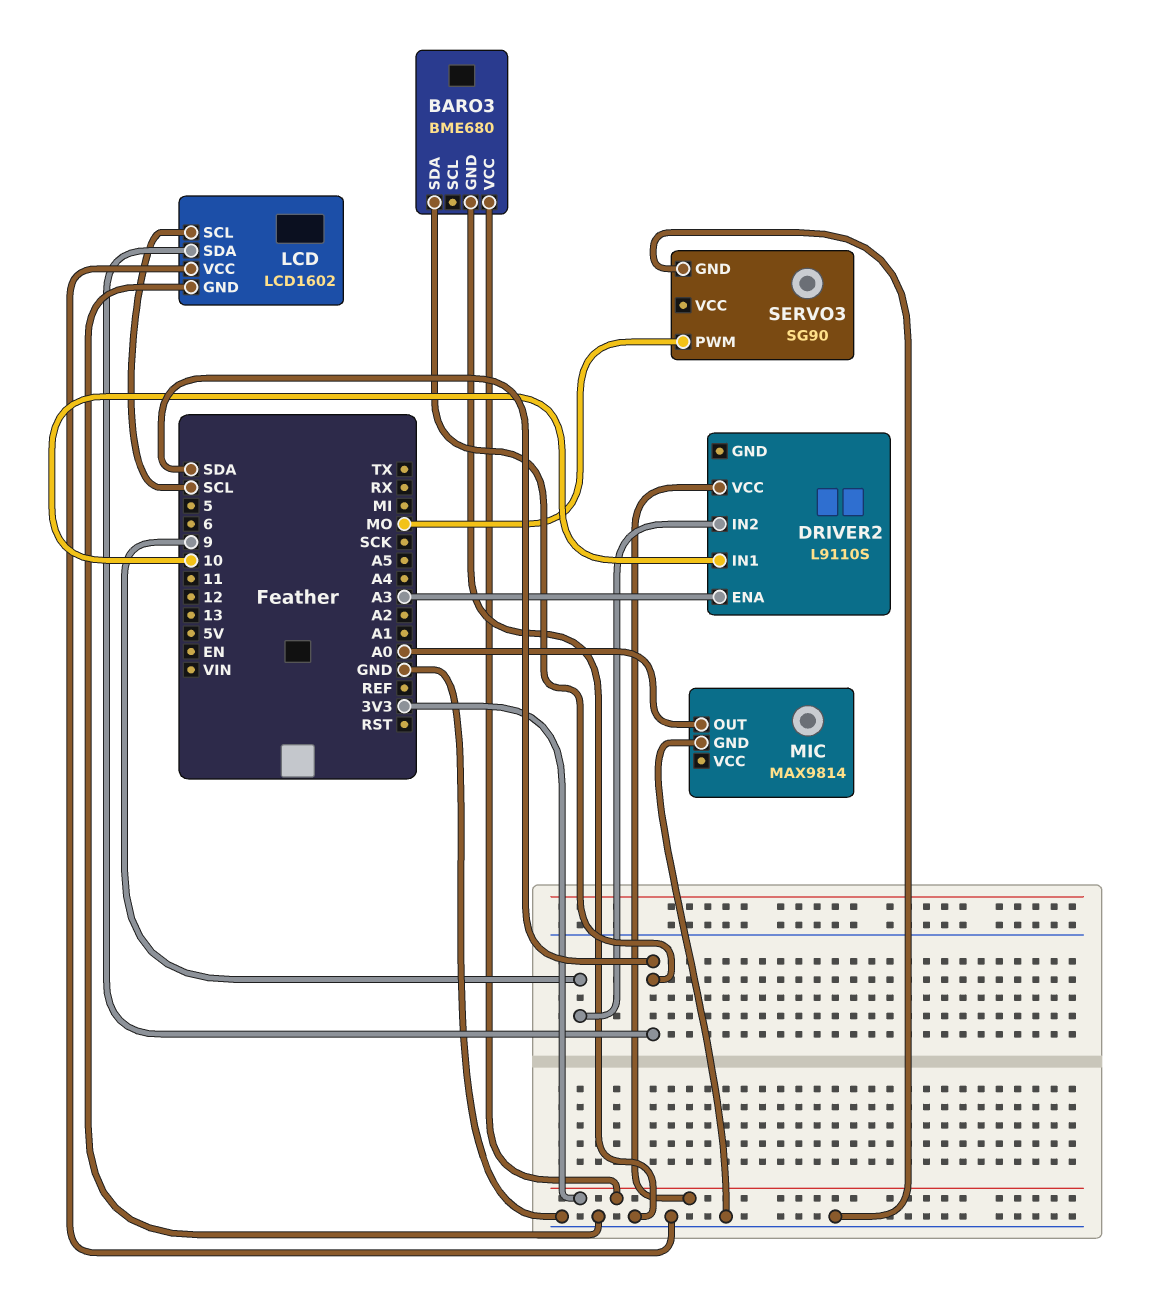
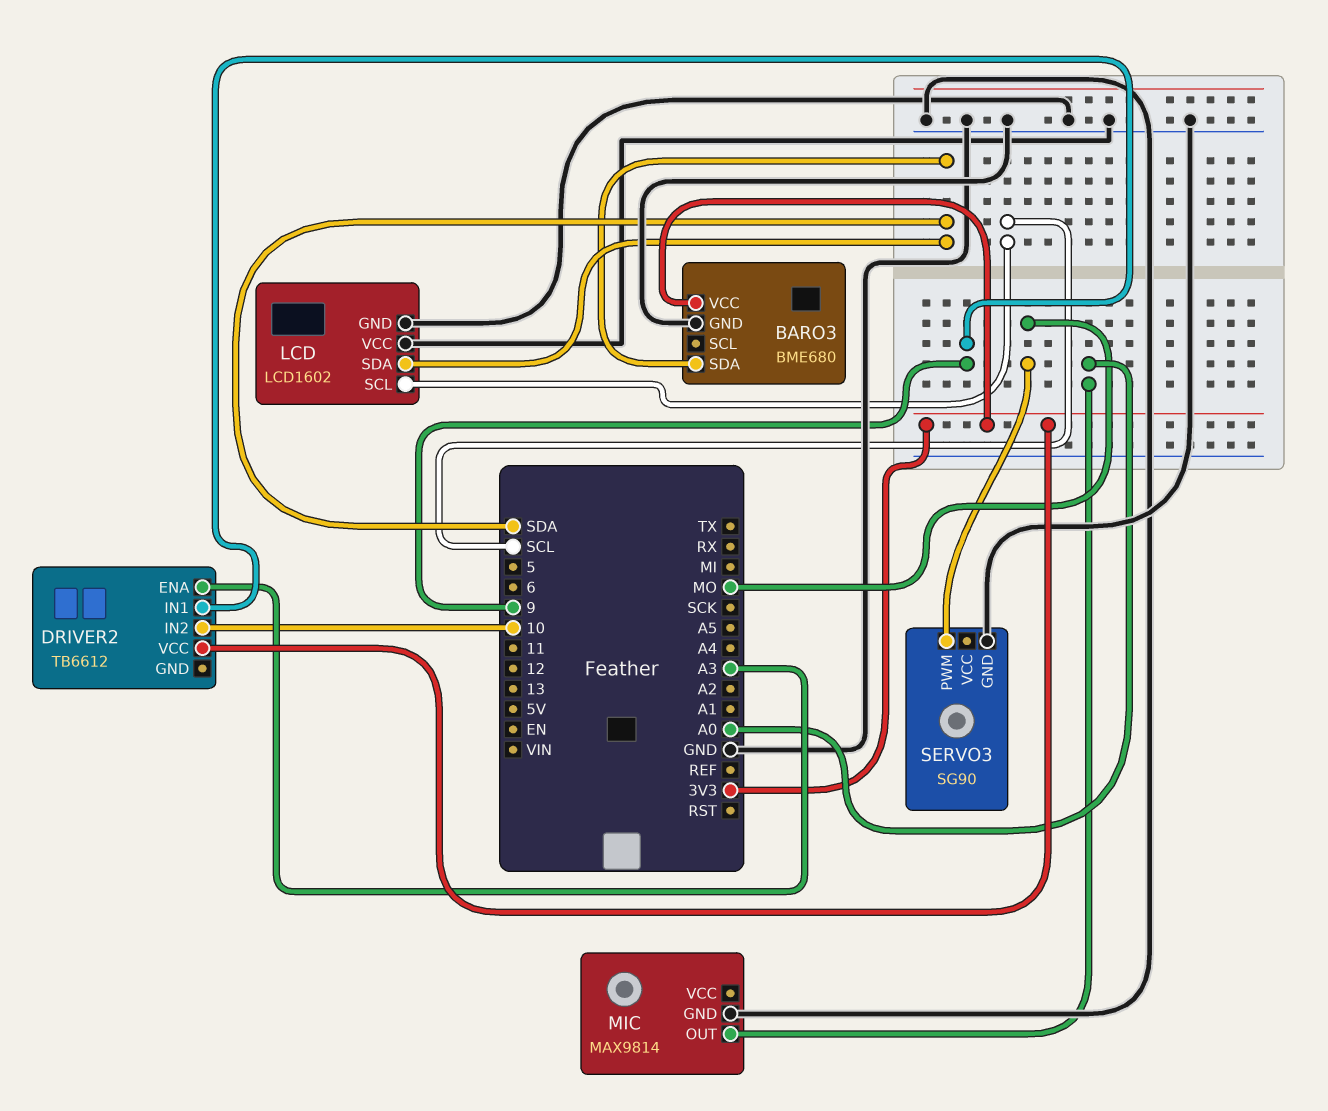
DRIVER2: L9110S -> TB6612
DRIVER2 pin IN1: 10 -> 9
DRIVER2 pin IN2: 9 -> 10

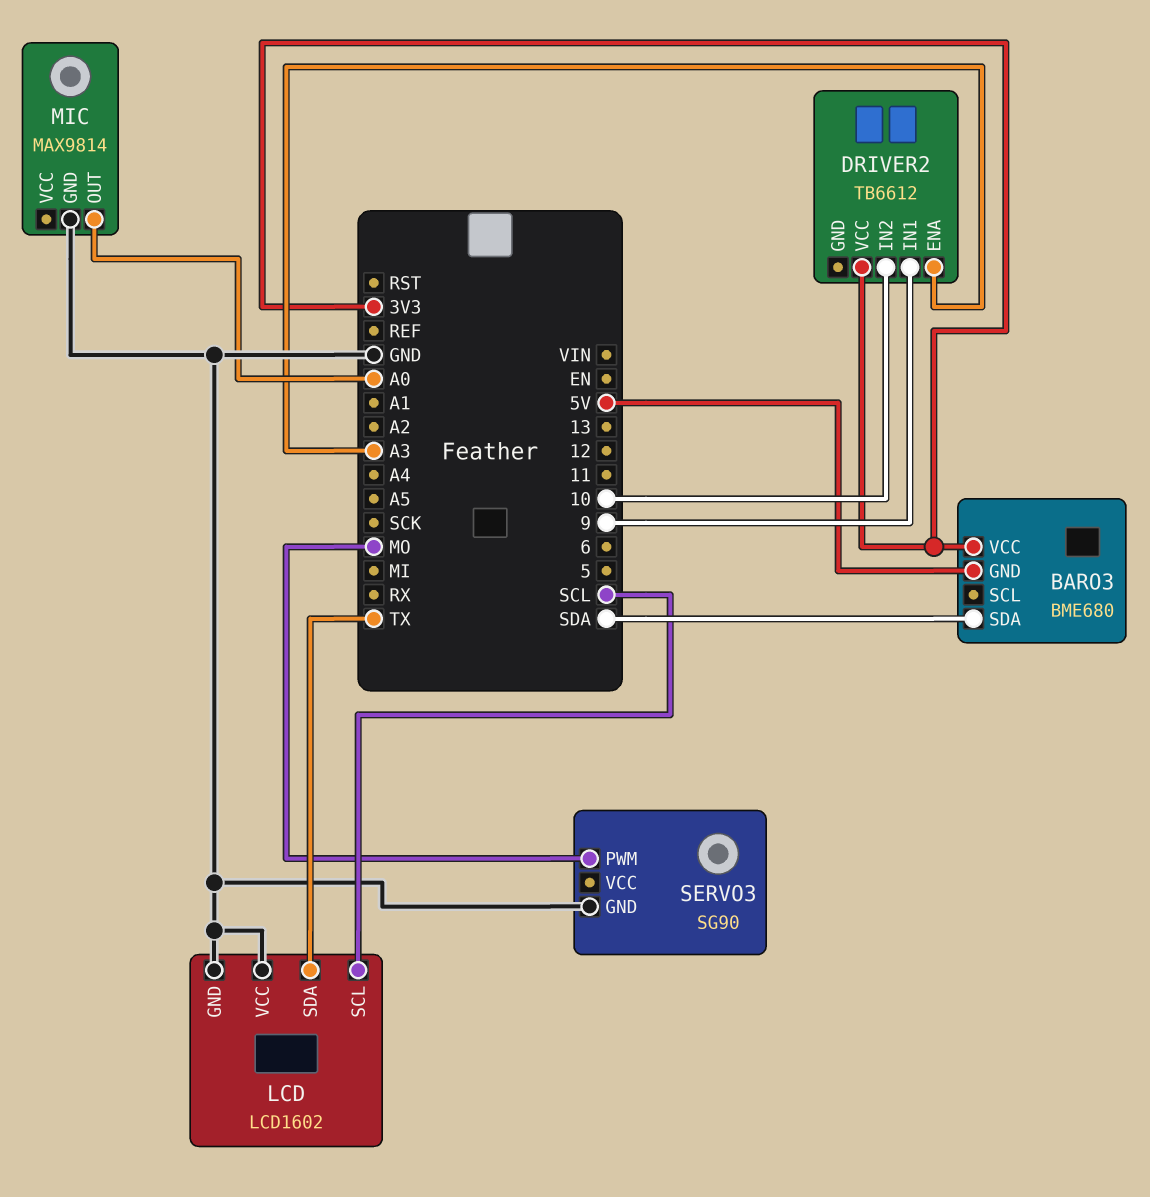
BARO3 pin GND: GND -> 5V
LCD pin SDA: SDA -> TX

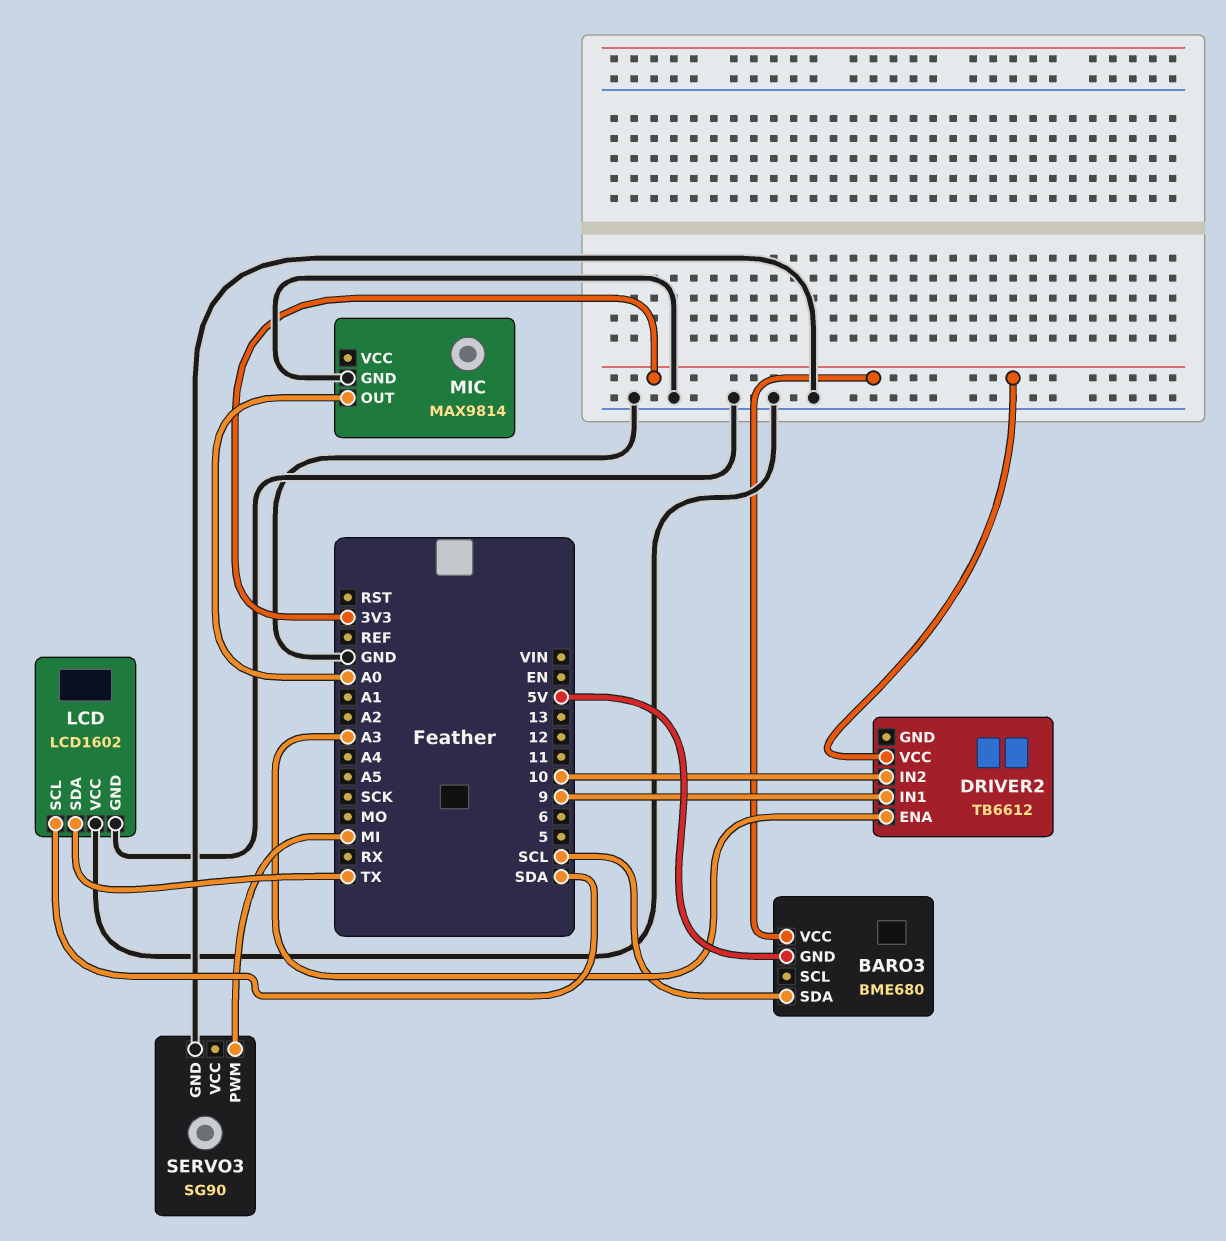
BARO3 pin SDA: SDA -> SCL
LCD pin SCL: SCL -> SDA
SERVO3 pin PWM: MO -> MI

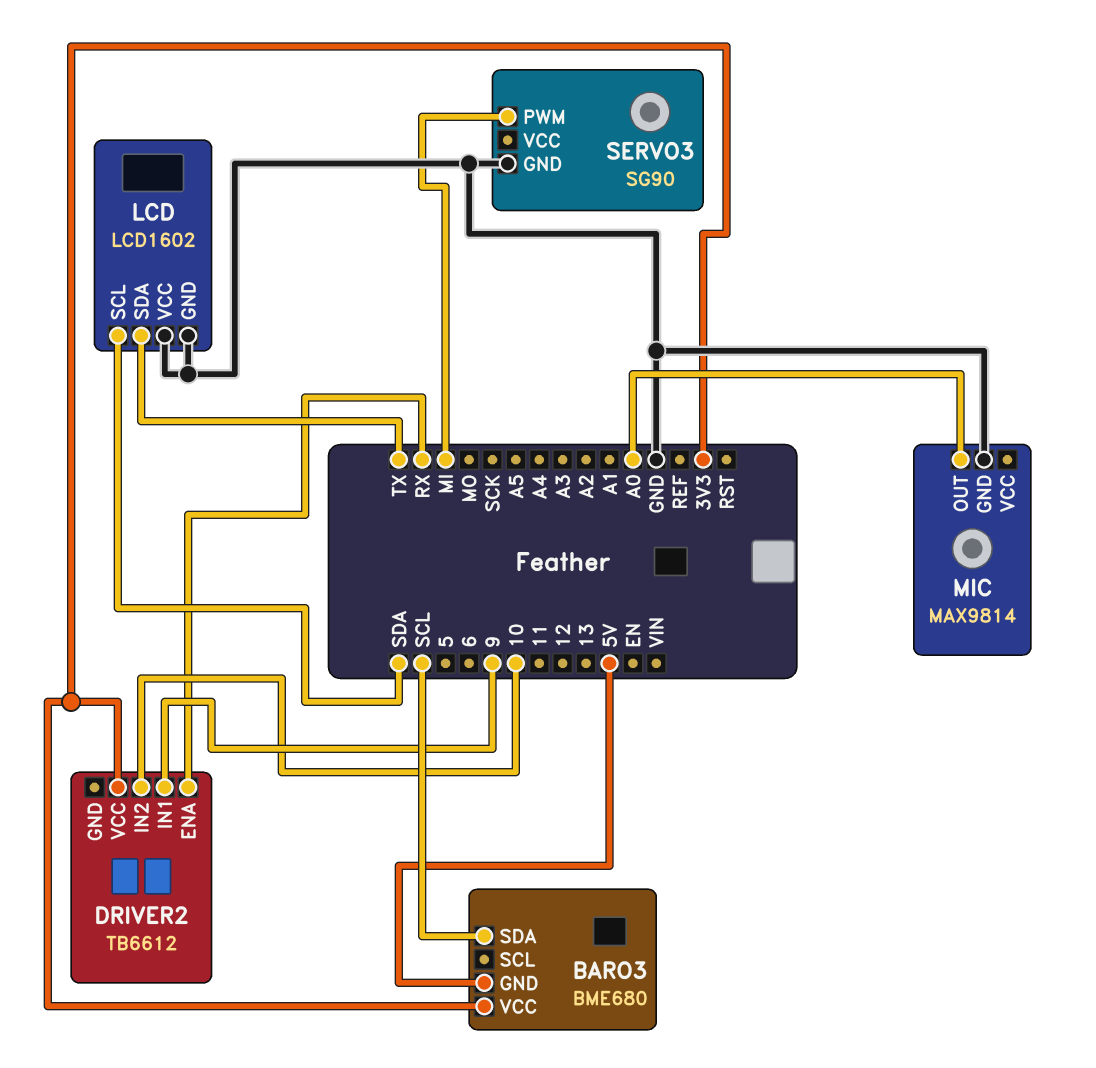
DRIVER2 pin ENA: A3 -> RX

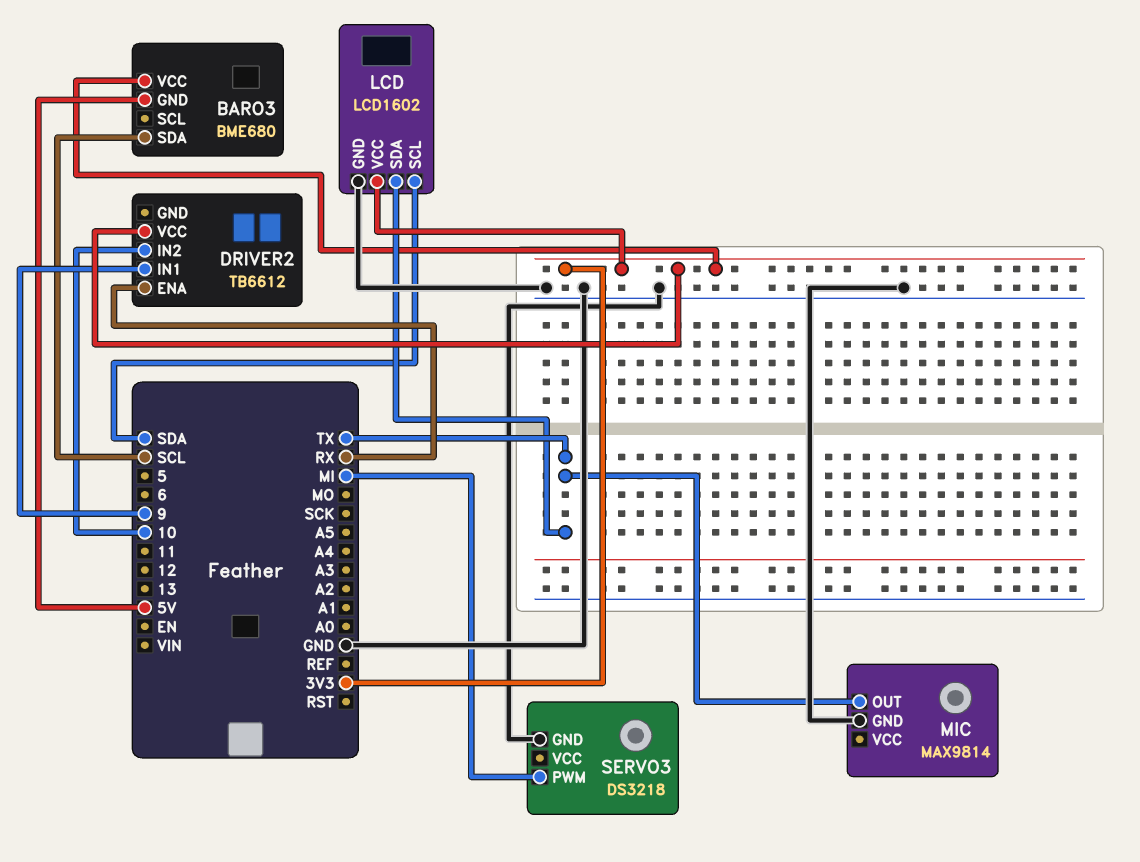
LCD pin VCC: GND -> 3V3
MIC pin OUT: A0 -> TX
SERVO3: SG90 -> DS3218

